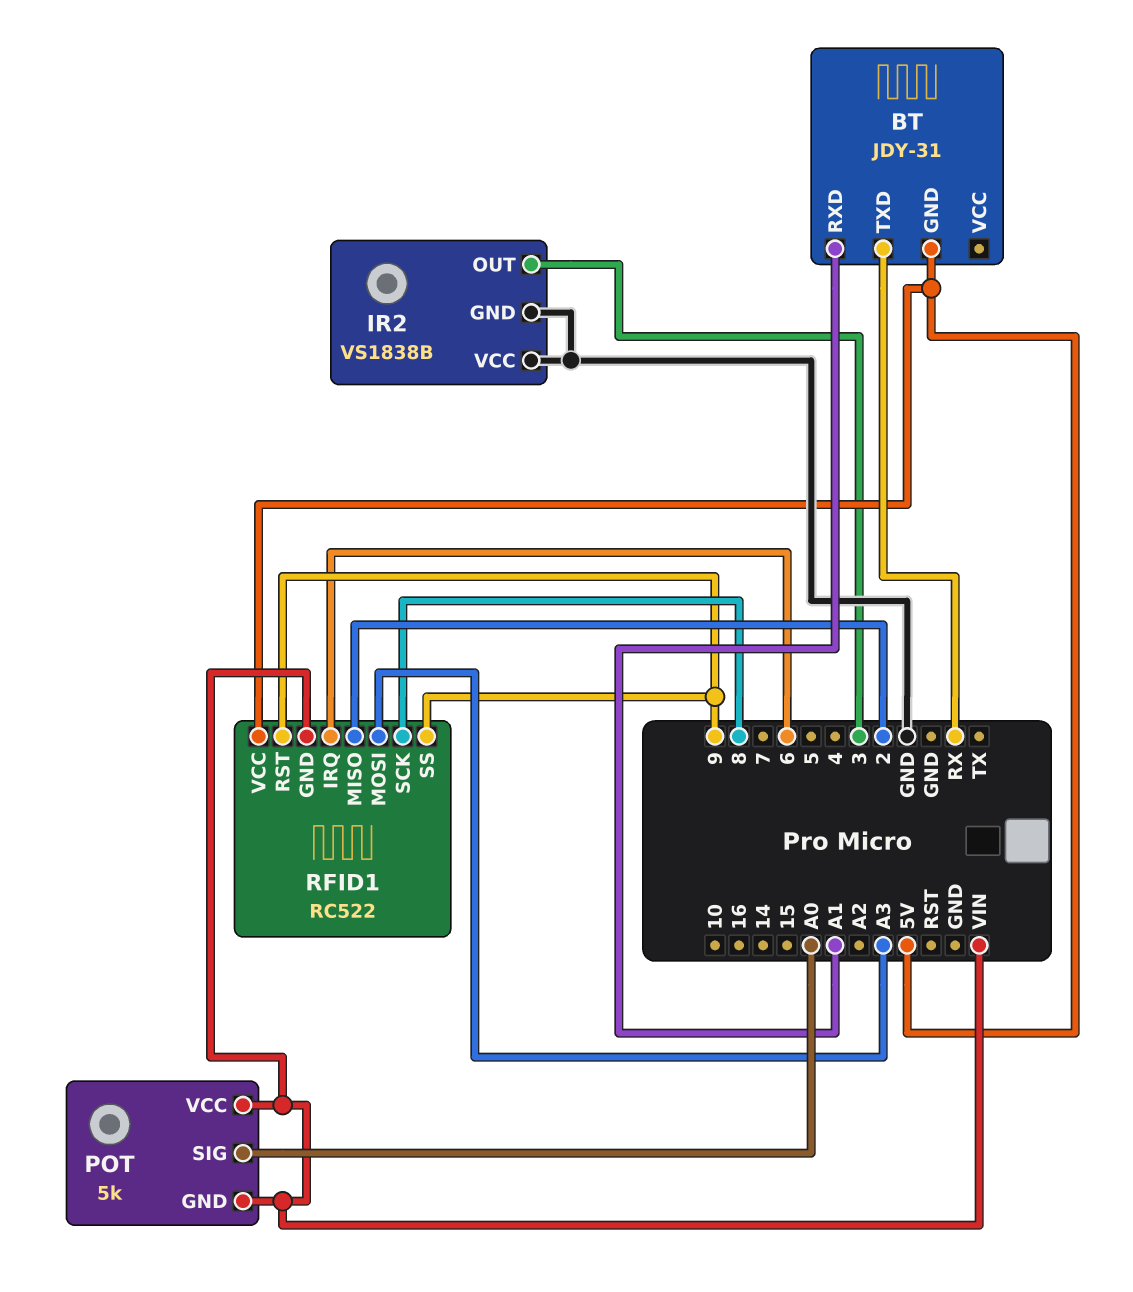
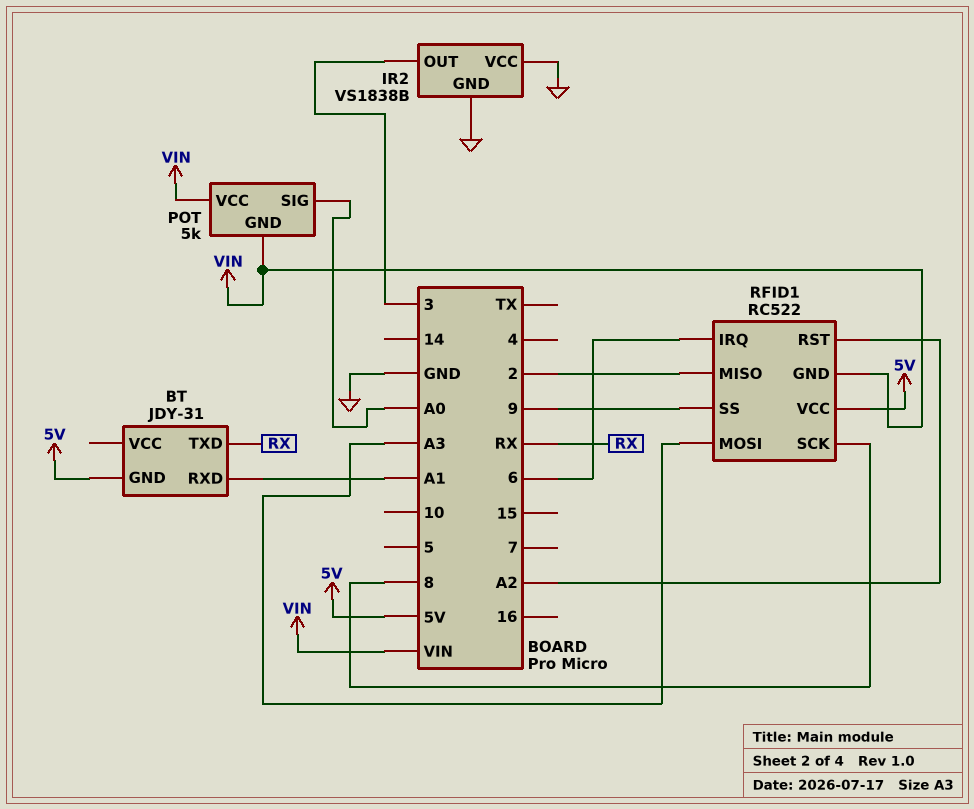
RFID1 pin RST: 9 -> A2

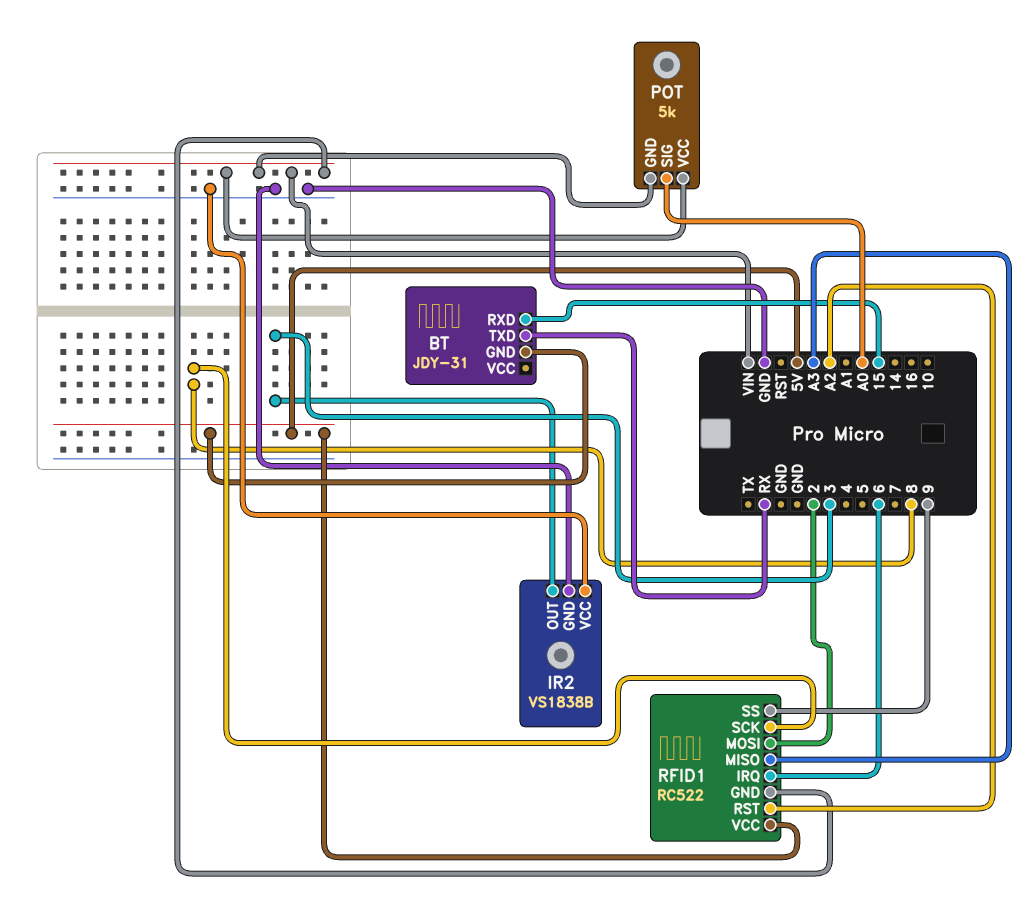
BT pin RXD: A1 -> 15
RFID1 pin MISO: 2 -> A3
RFID1 pin MOSI: A3 -> 2

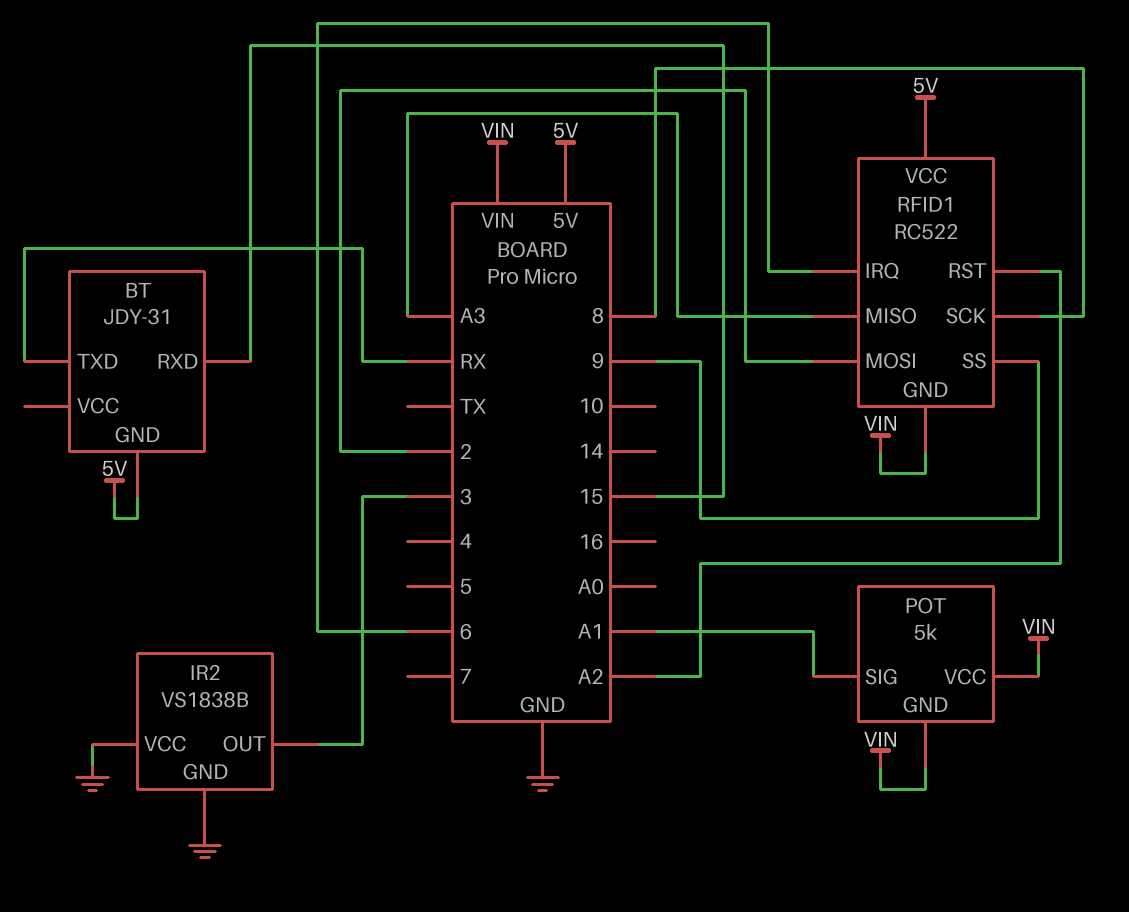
POT pin SIG: A0 -> A1

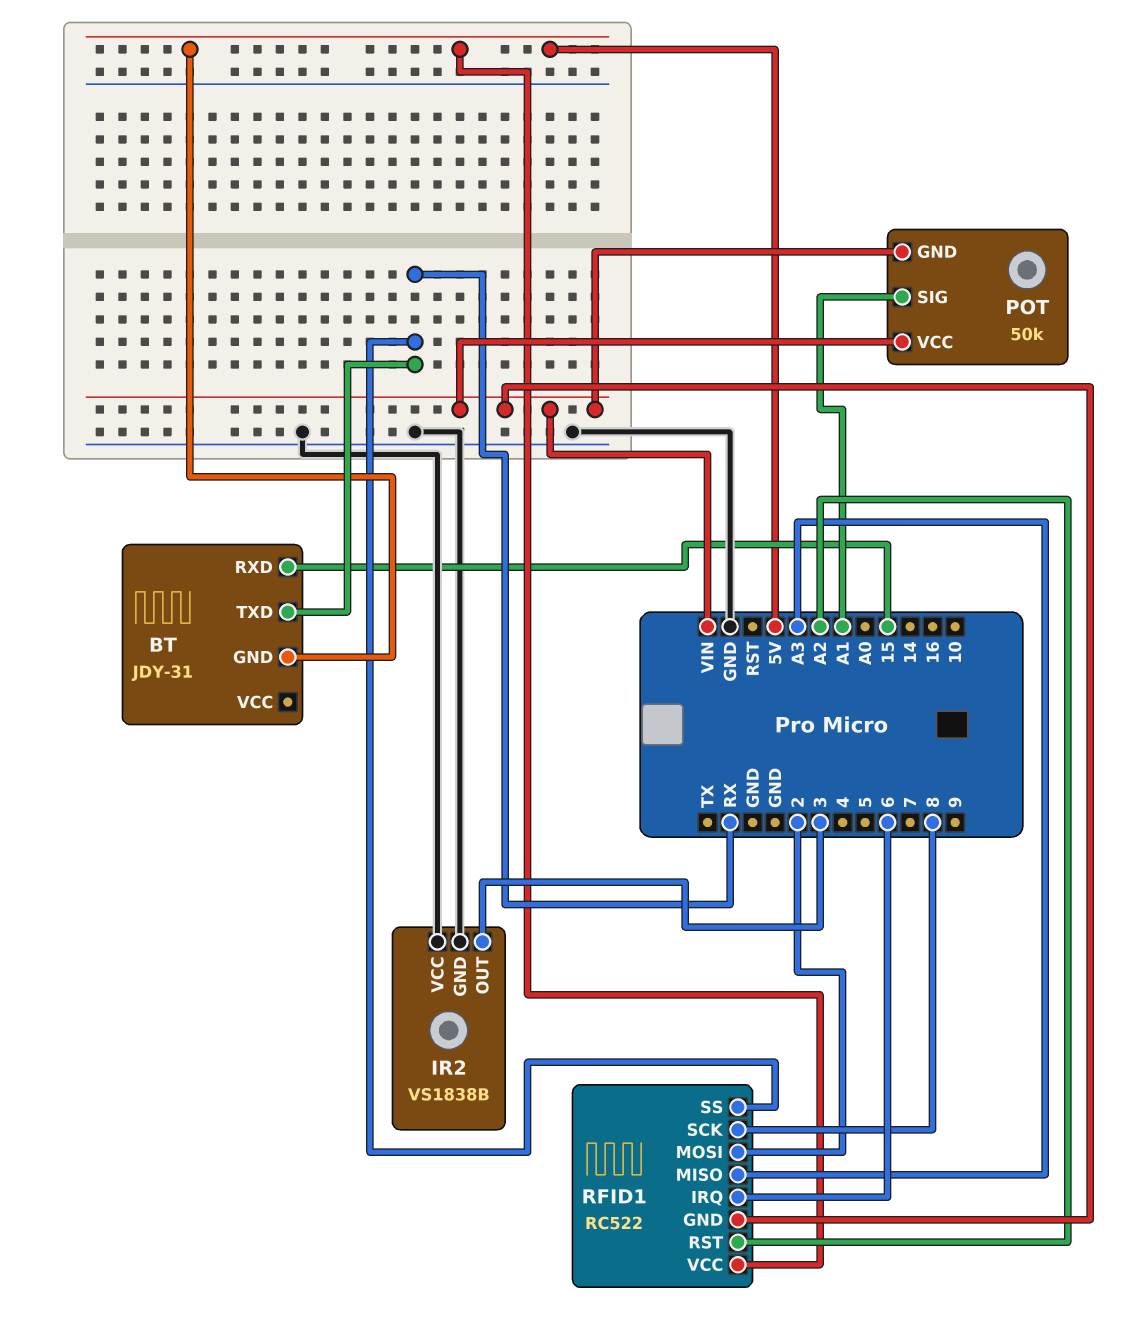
POT: 5k -> 50k
RFID1 pin SS: 9 -> RX

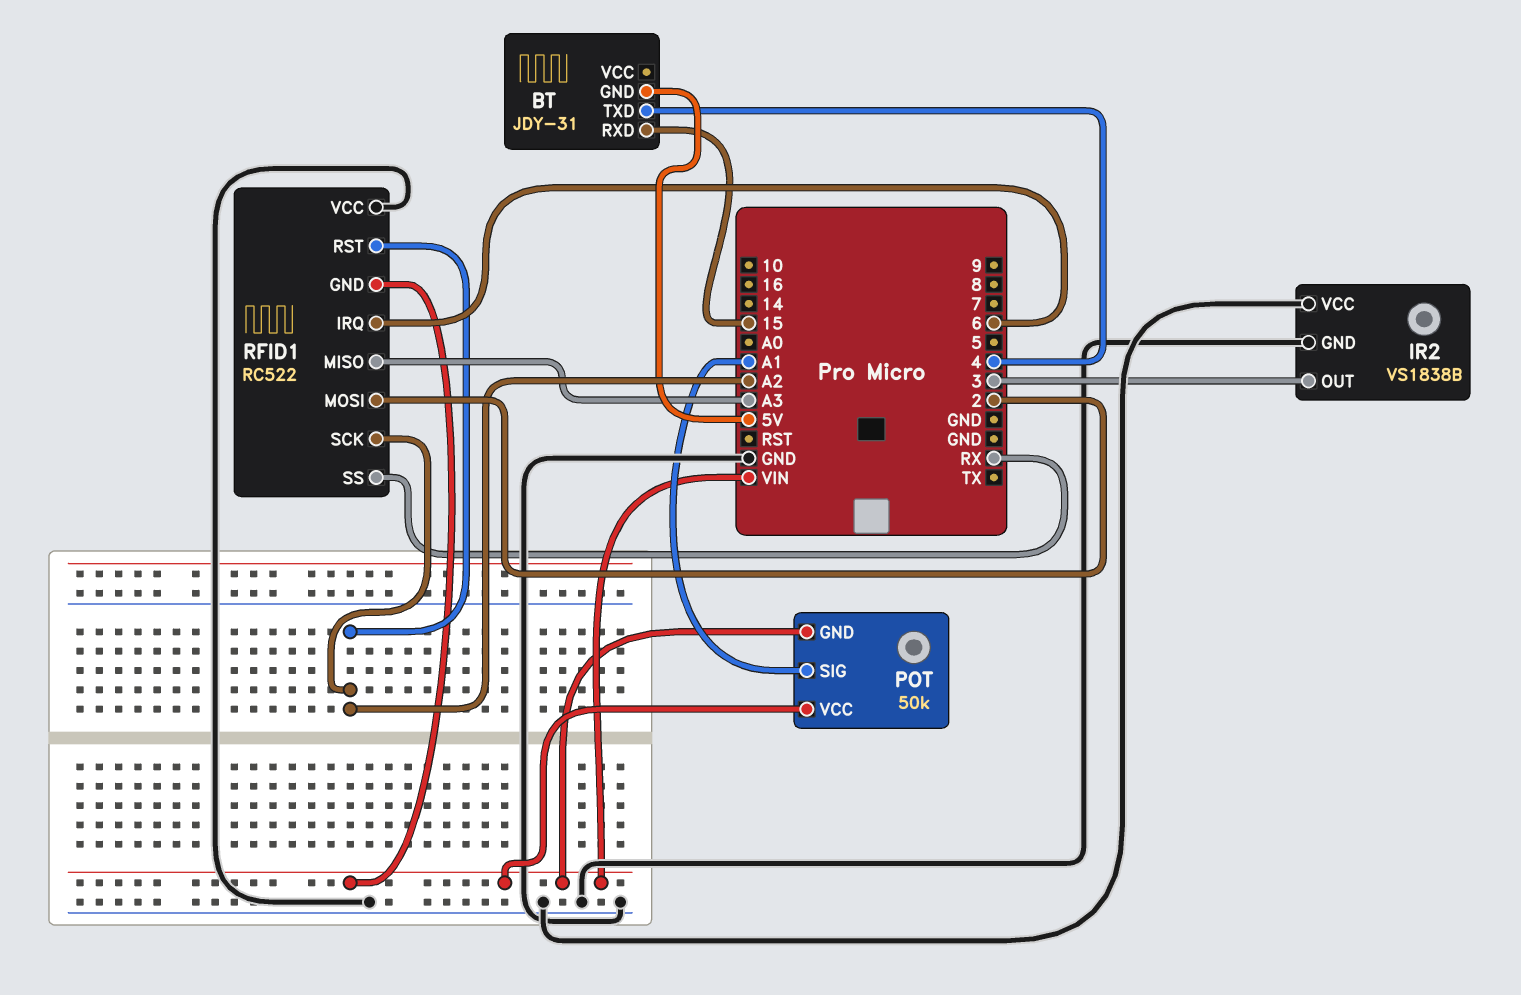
BT pin TXD: RX -> 4
RFID1 pin SCK: 8 -> A2
RFID1 pin VCC: 5V -> GND

